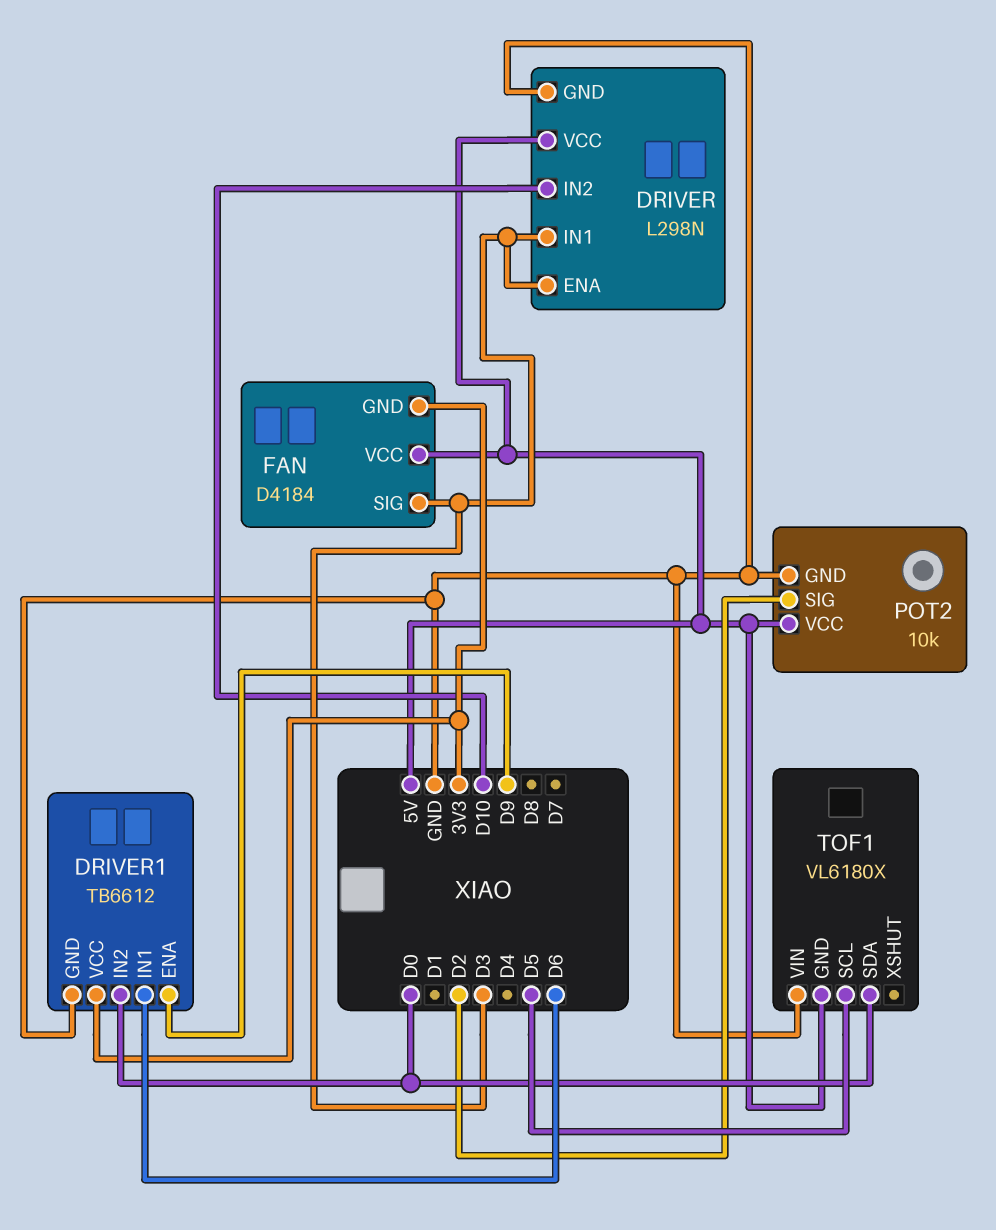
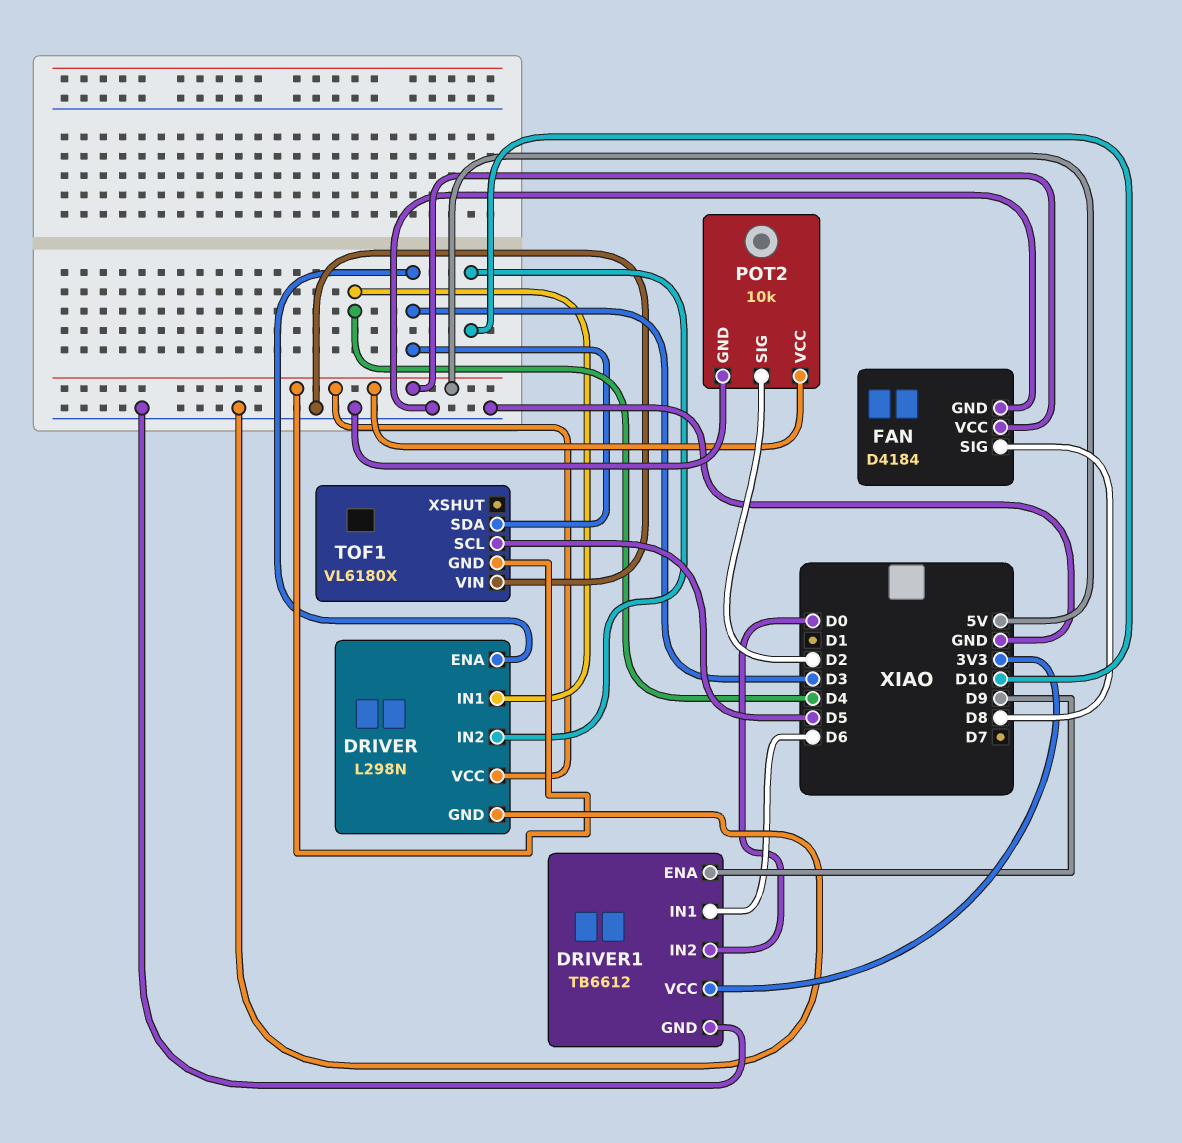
DRIVER pin IN1: D3 -> D4
FAN pin GND: 3V3 -> GND
FAN pin SIG: D3 -> D8
TOF1 pin SDA: D0 -> D3

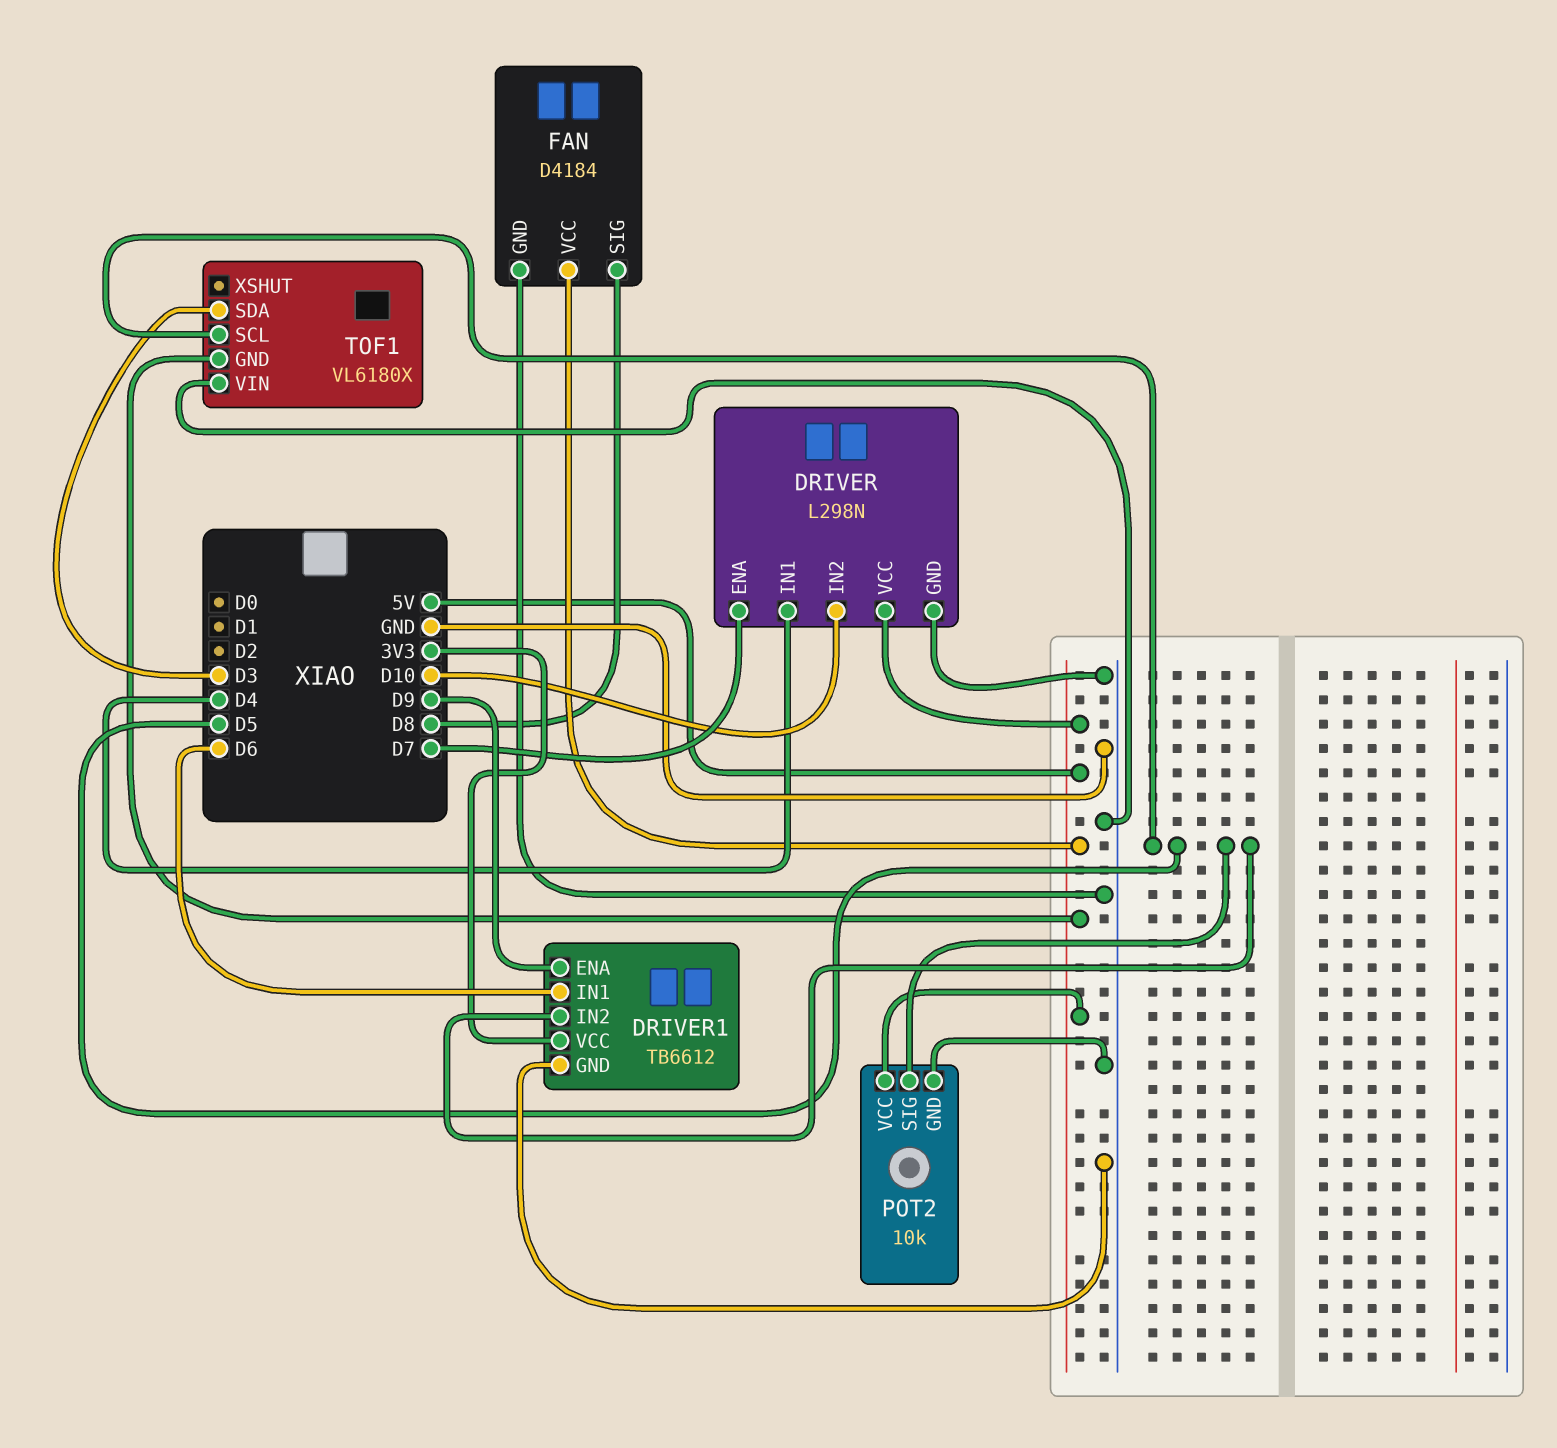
DRIVER pin ENA: D3 -> D7
DRIVER1 pin IN2: D0 -> D5
POT2 pin SIG: D2 -> D5

